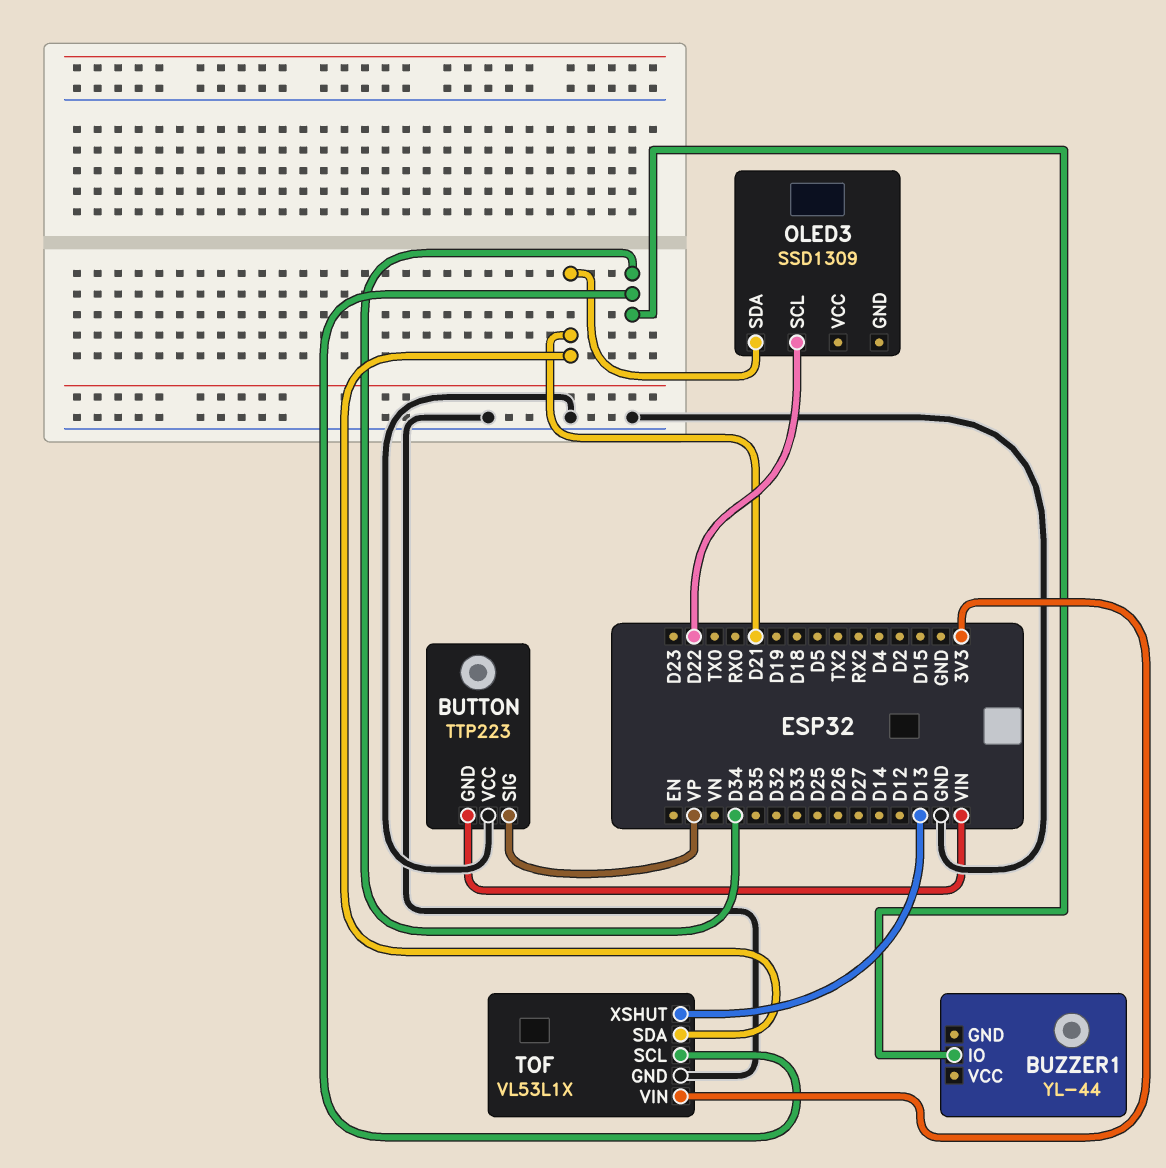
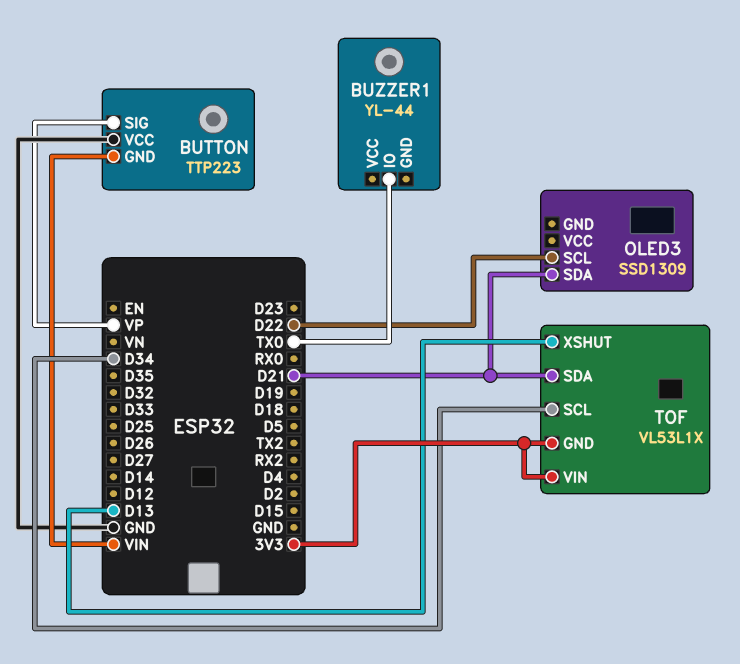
BUZZER1 pin IO: D34 -> TX0
TOF pin GND: GND -> 3V3

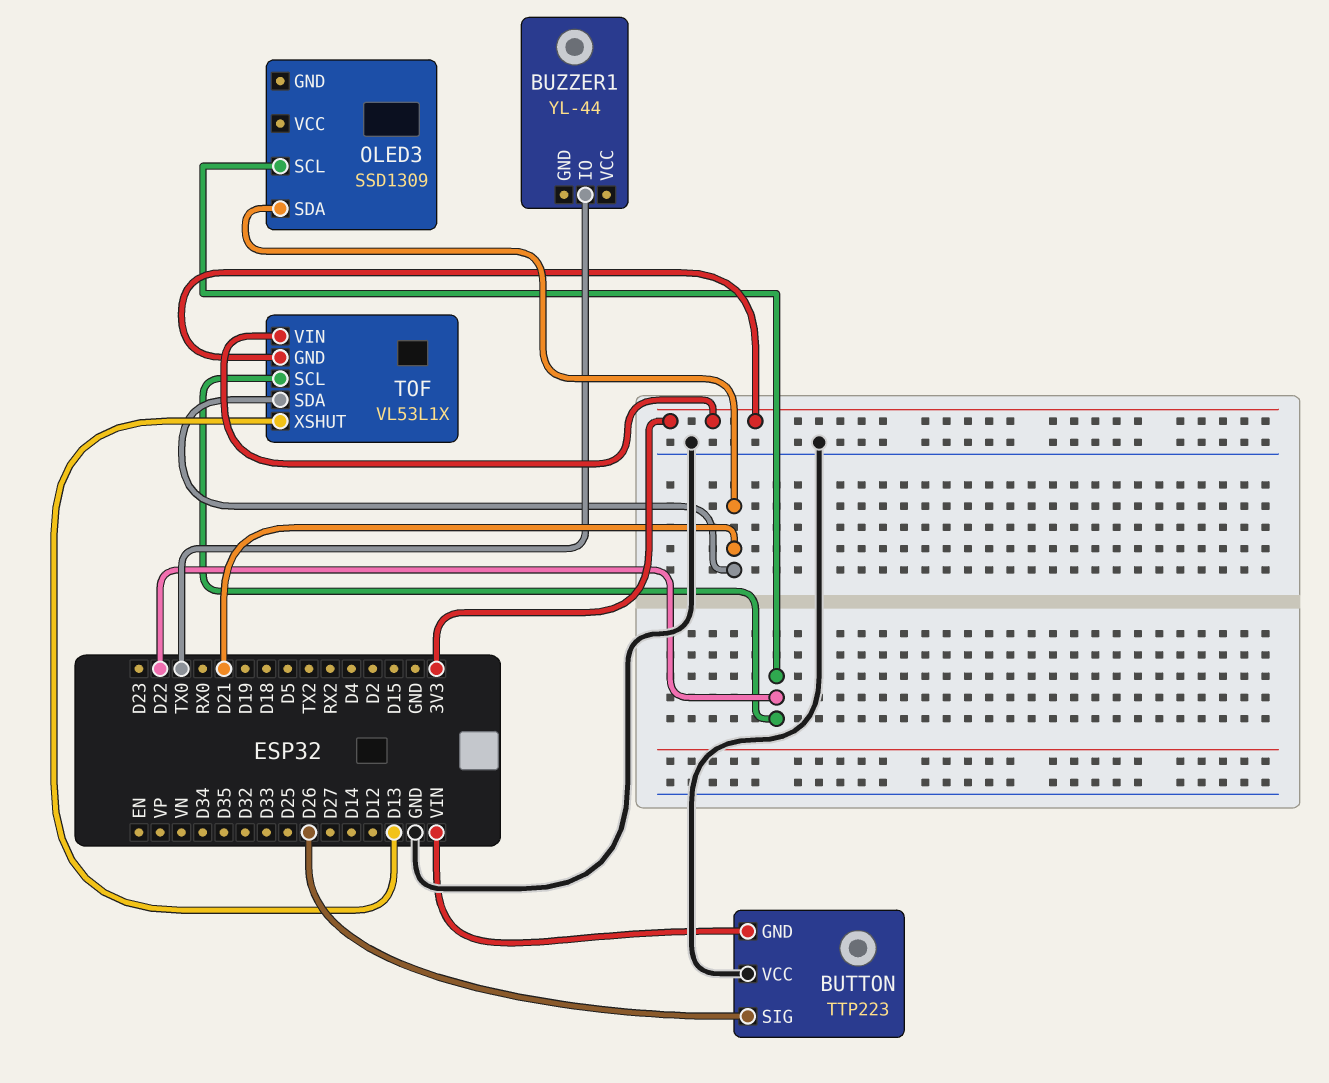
BUTTON pin SIG: VP -> D26
TOF pin SCL: D34 -> D22

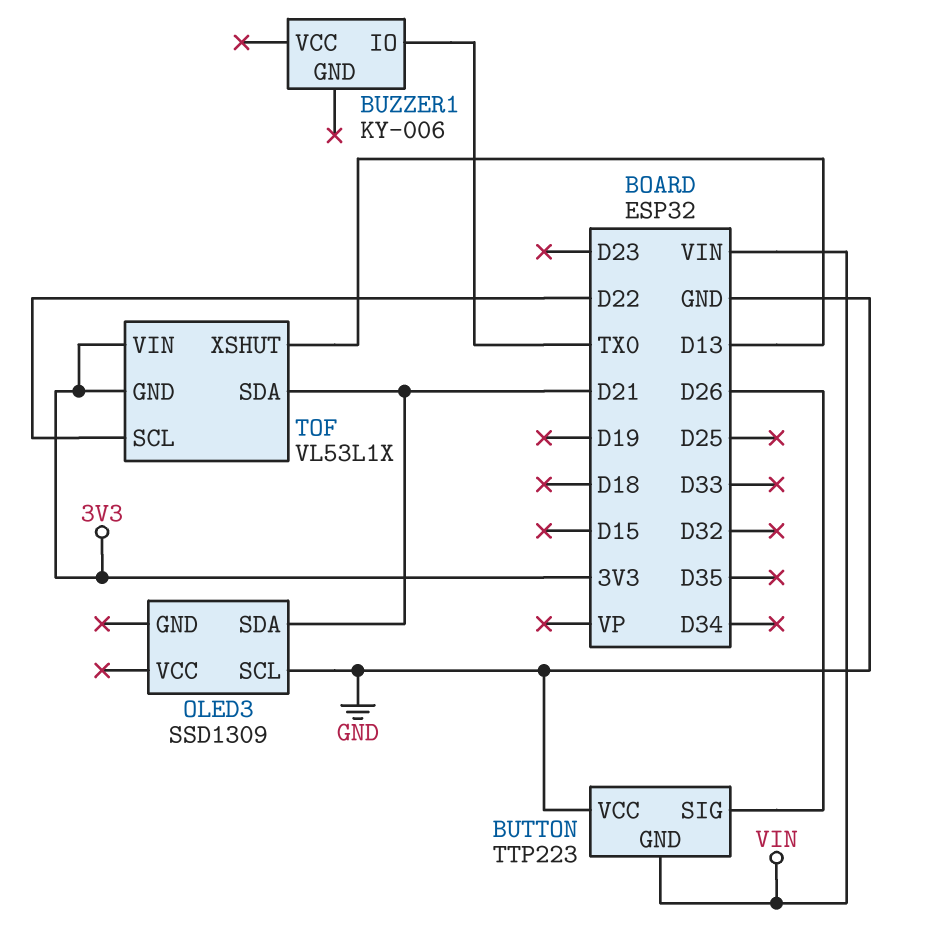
BUZZER1: YL-44 -> KY-006
OLED3 pin SCL: D22 -> GND

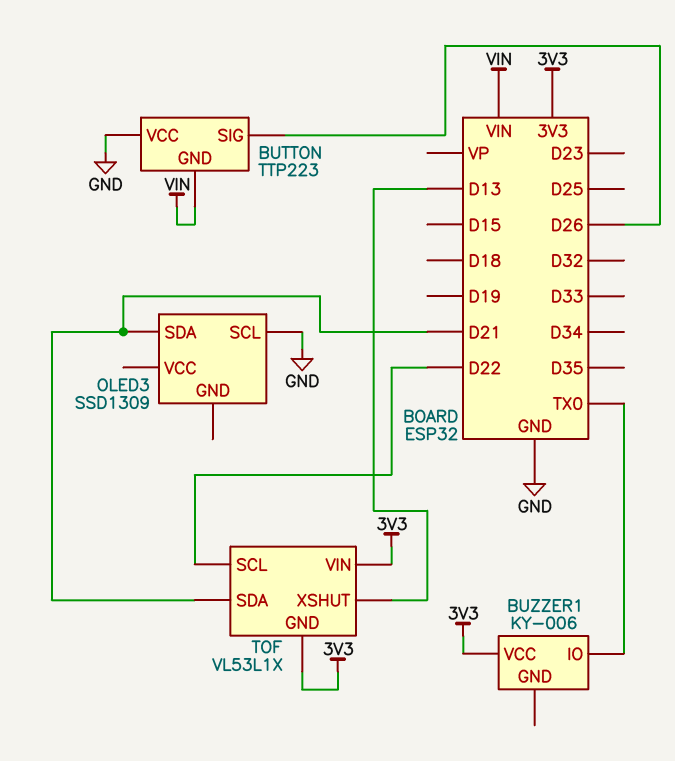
BUZZER1 pin VCC: none -> 3V3

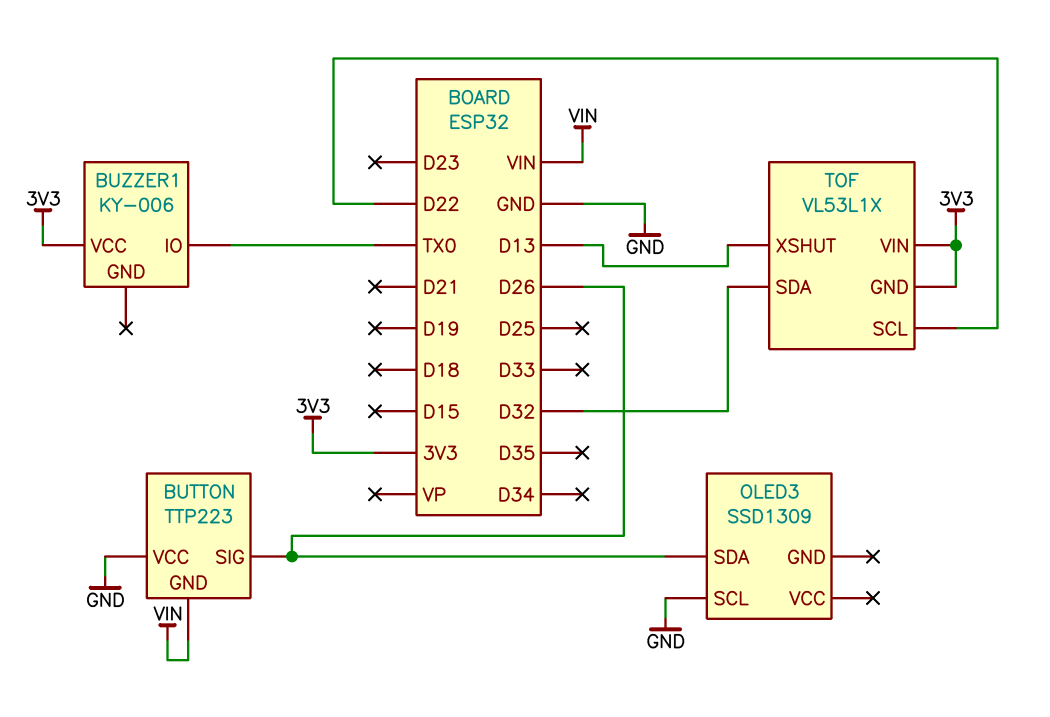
OLED3 pin SDA: D21 -> D26
TOF pin SDA: D21 -> D32

